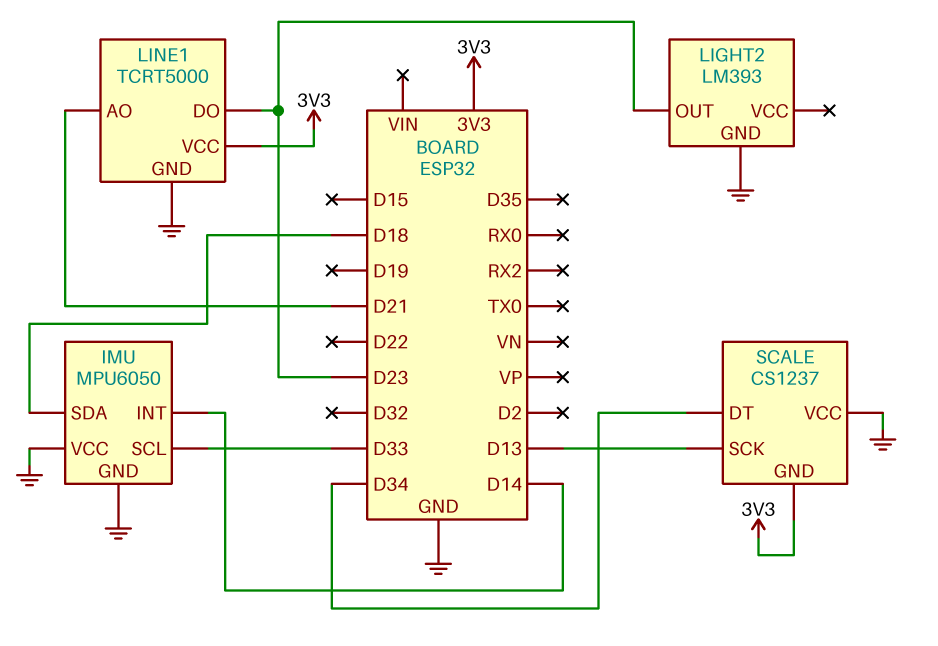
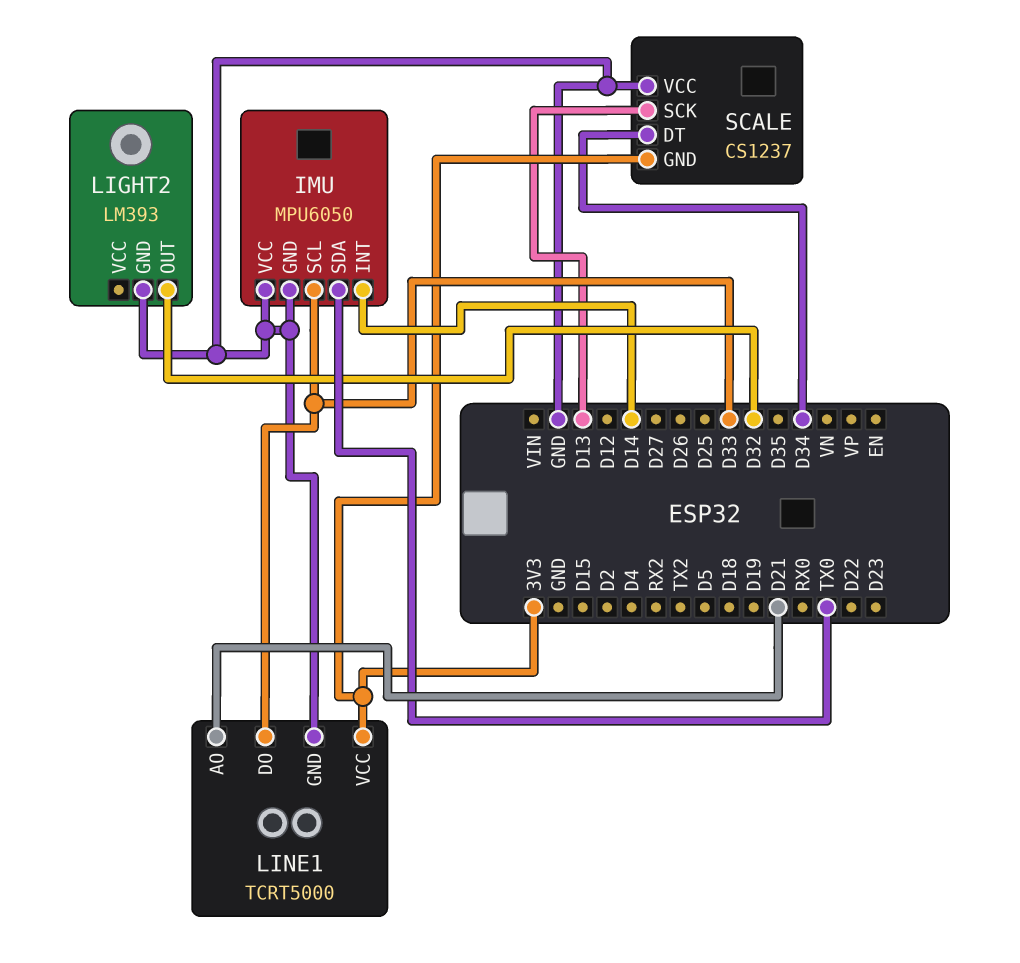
IMU pin SDA: D18 -> TX0
LIGHT2 pin OUT: D23 -> D32
LINE1 pin DO: D23 -> D33

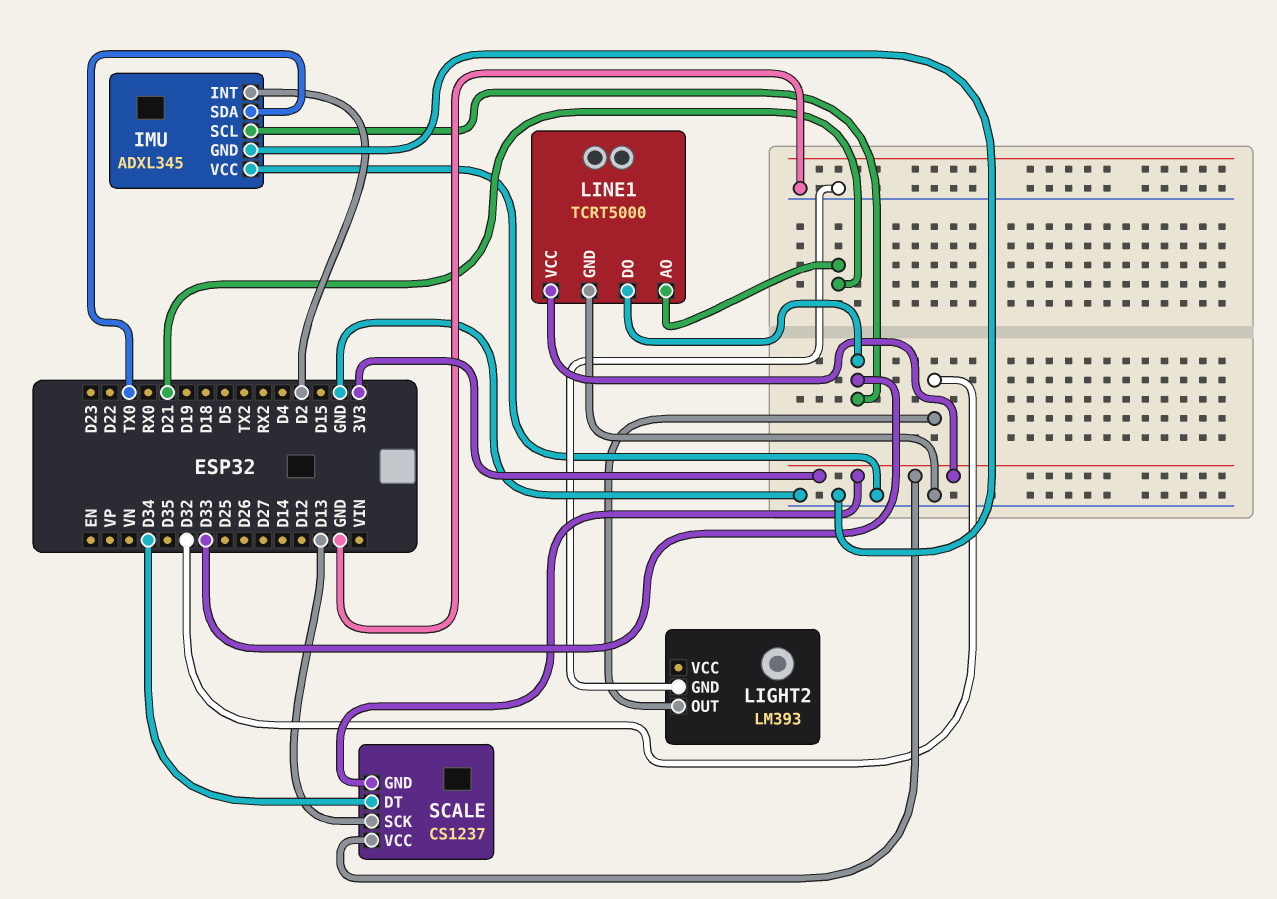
IMU: MPU6050 -> ADXL345
IMU pin INT: D14 -> D2
SCALE pin VCC: GND -> 3V3

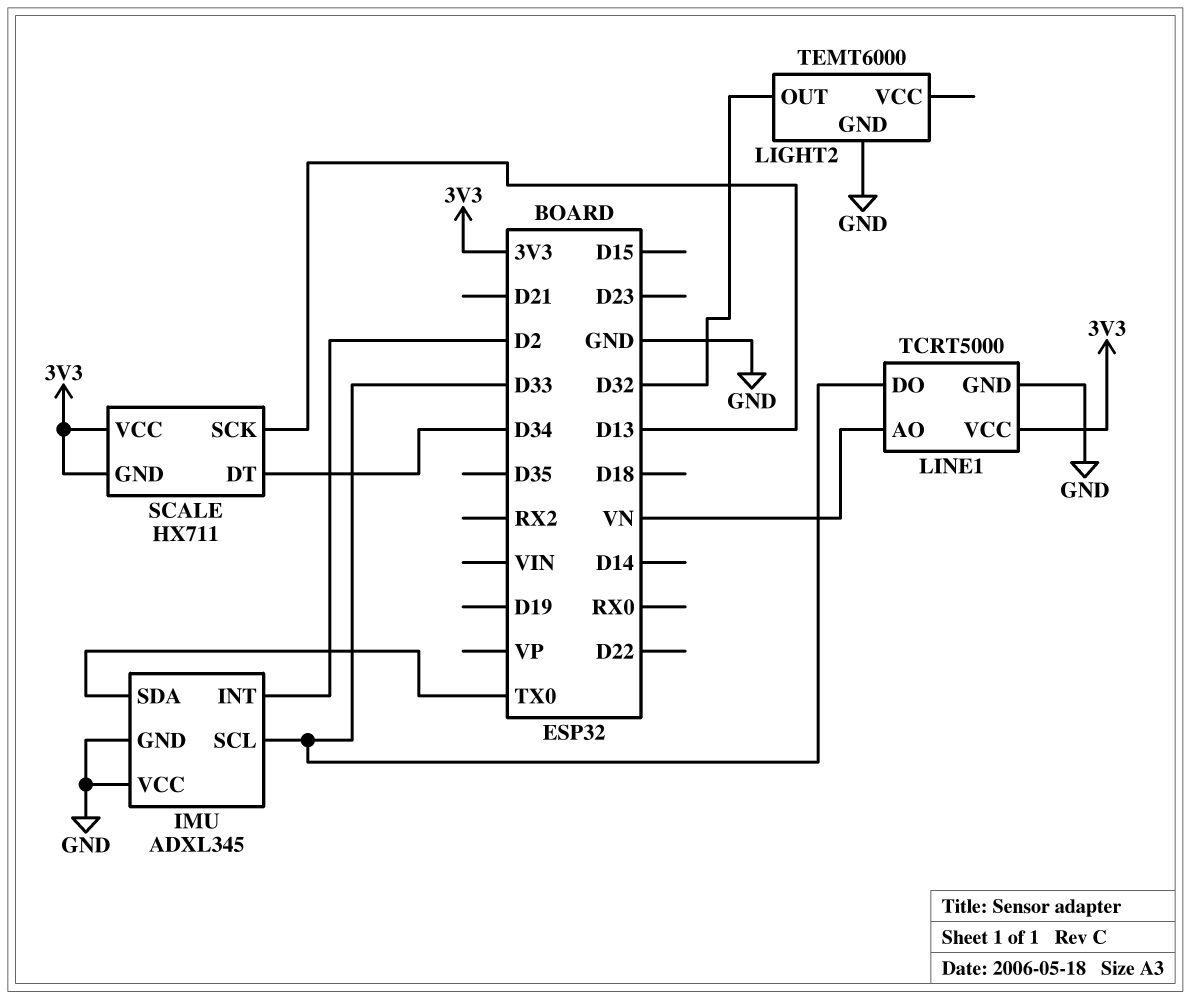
LIGHT2: LM393 -> TEMT6000
LINE1 pin AO: D21 -> VN
SCALE: CS1237 -> HX711

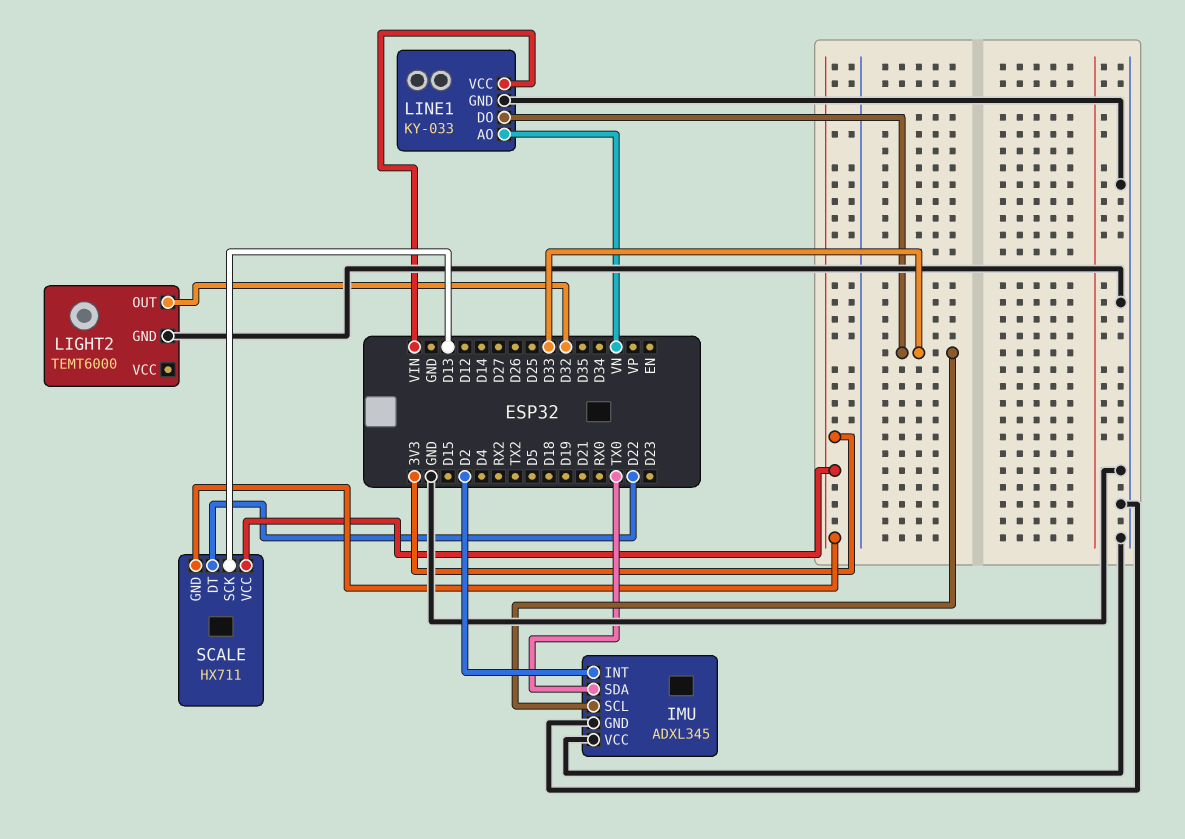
LINE1: TCRT5000 -> KY-033
LINE1 pin VCC: 3V3 -> VIN
SCALE pin DT: D34 -> D22

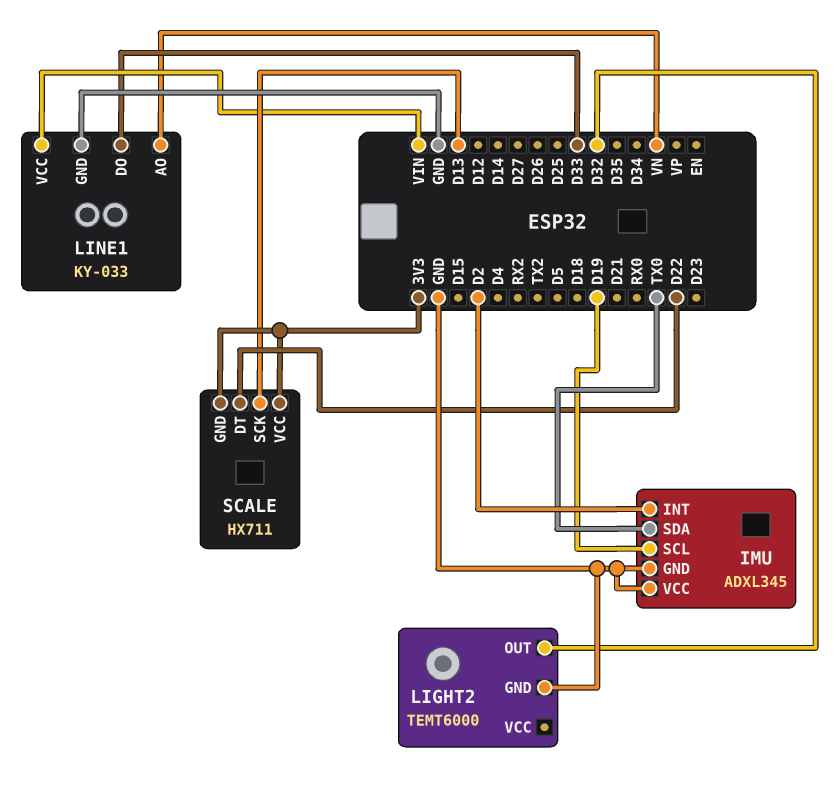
IMU pin SCL: D33 -> D19

